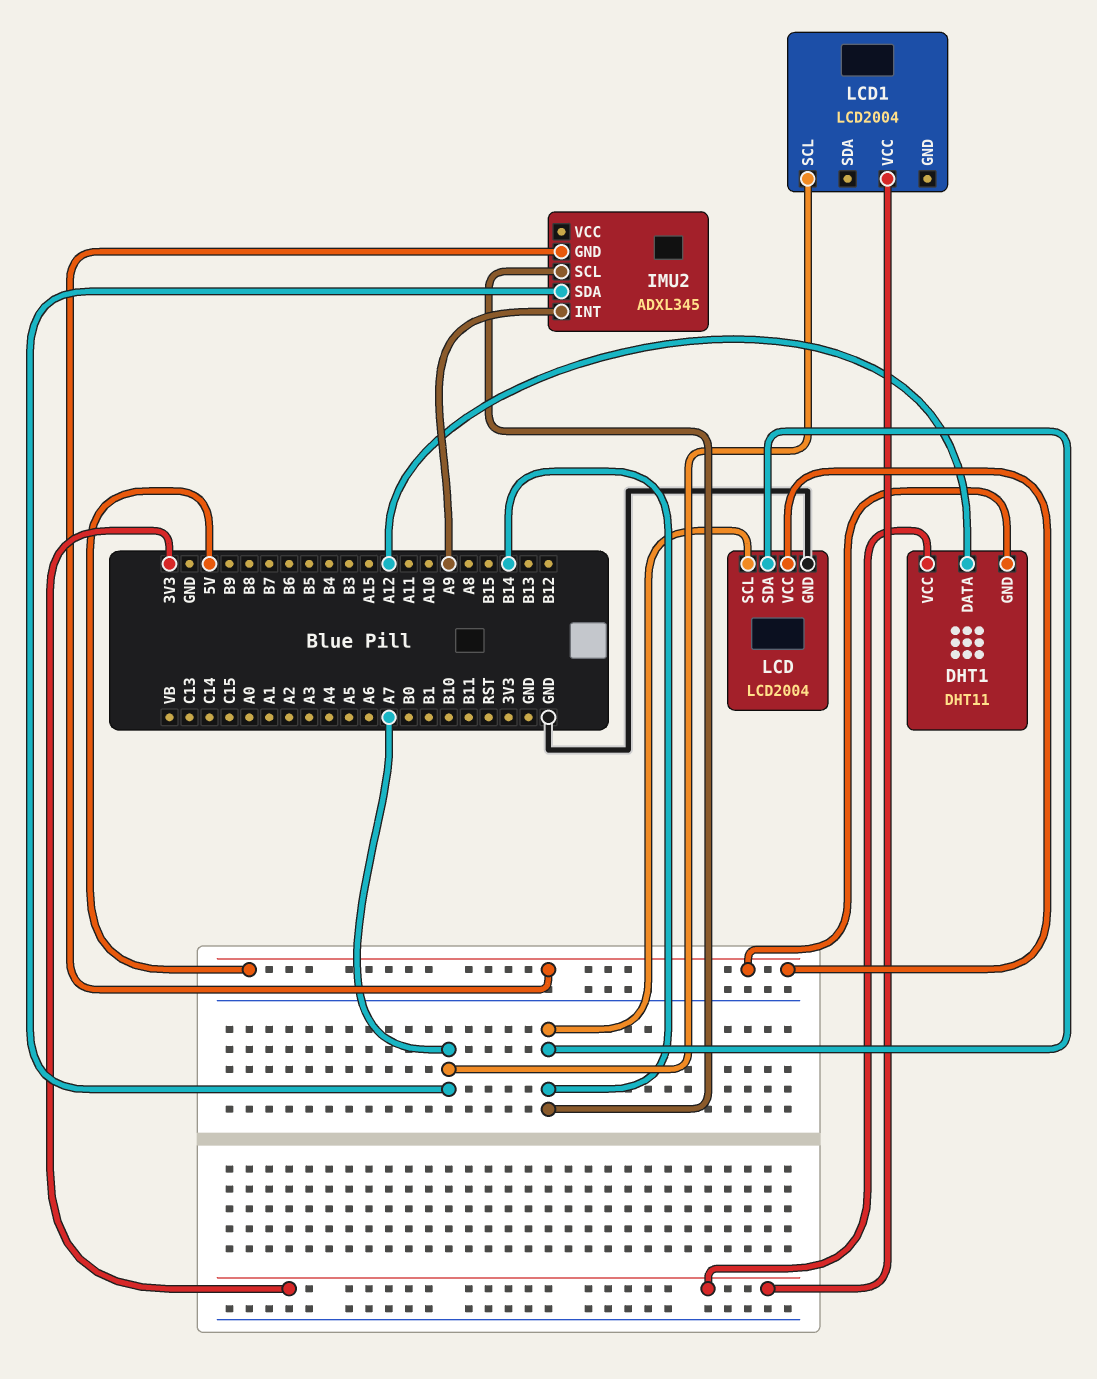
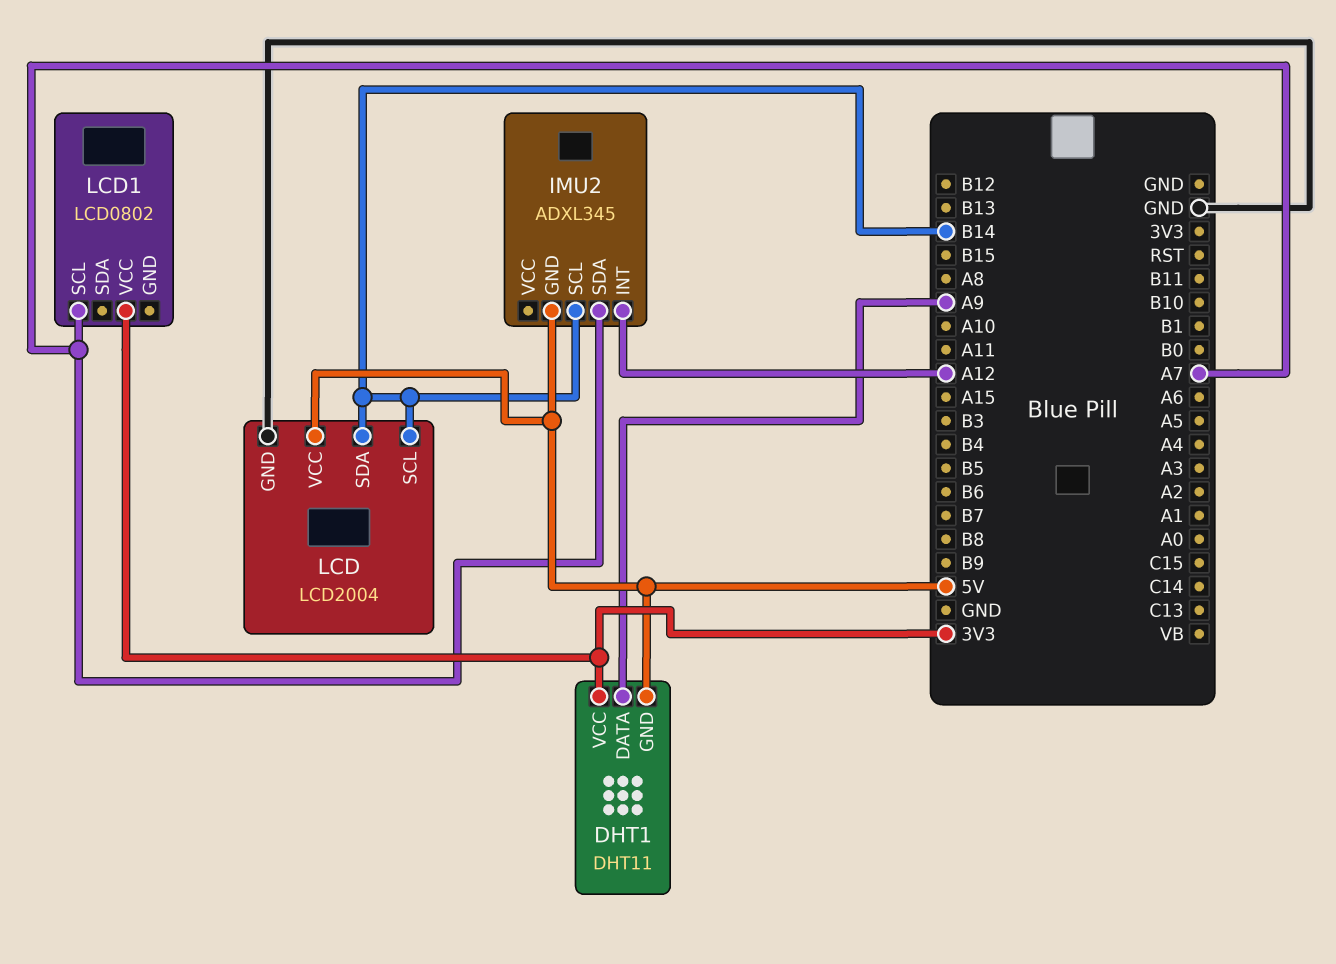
DHT1 pin DATA: A12 -> A9
IMU2 pin INT: A9 -> A12
LCD1: LCD2004 -> LCD0802

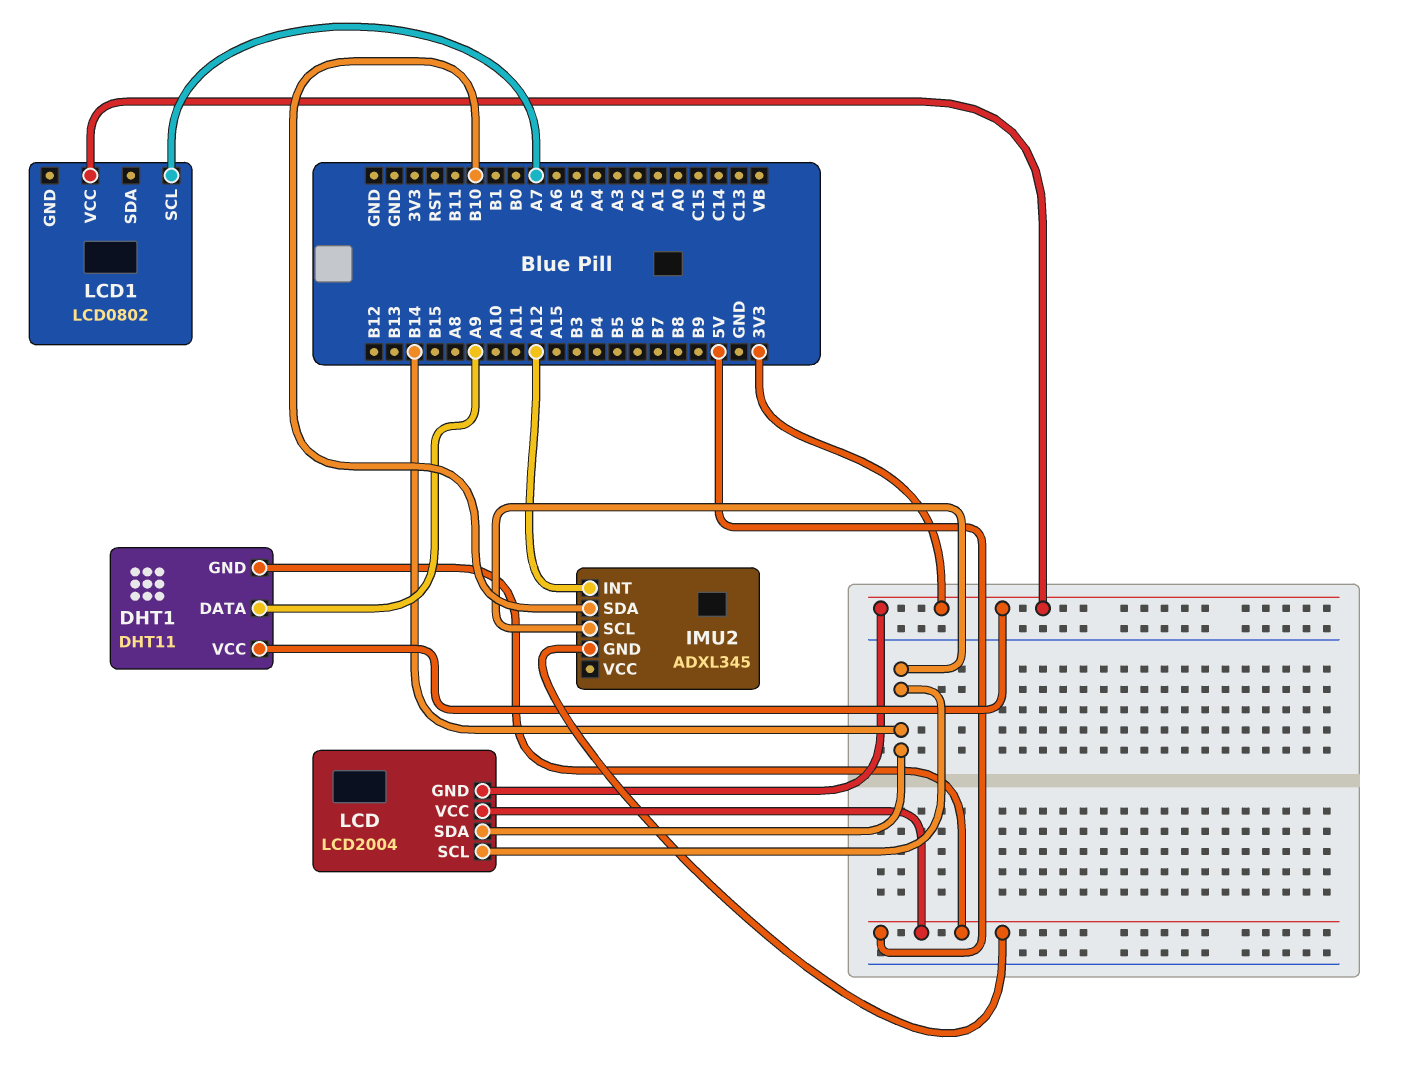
IMU2 pin SDA: A7 -> B10
LCD pin GND: GND -> 3V3

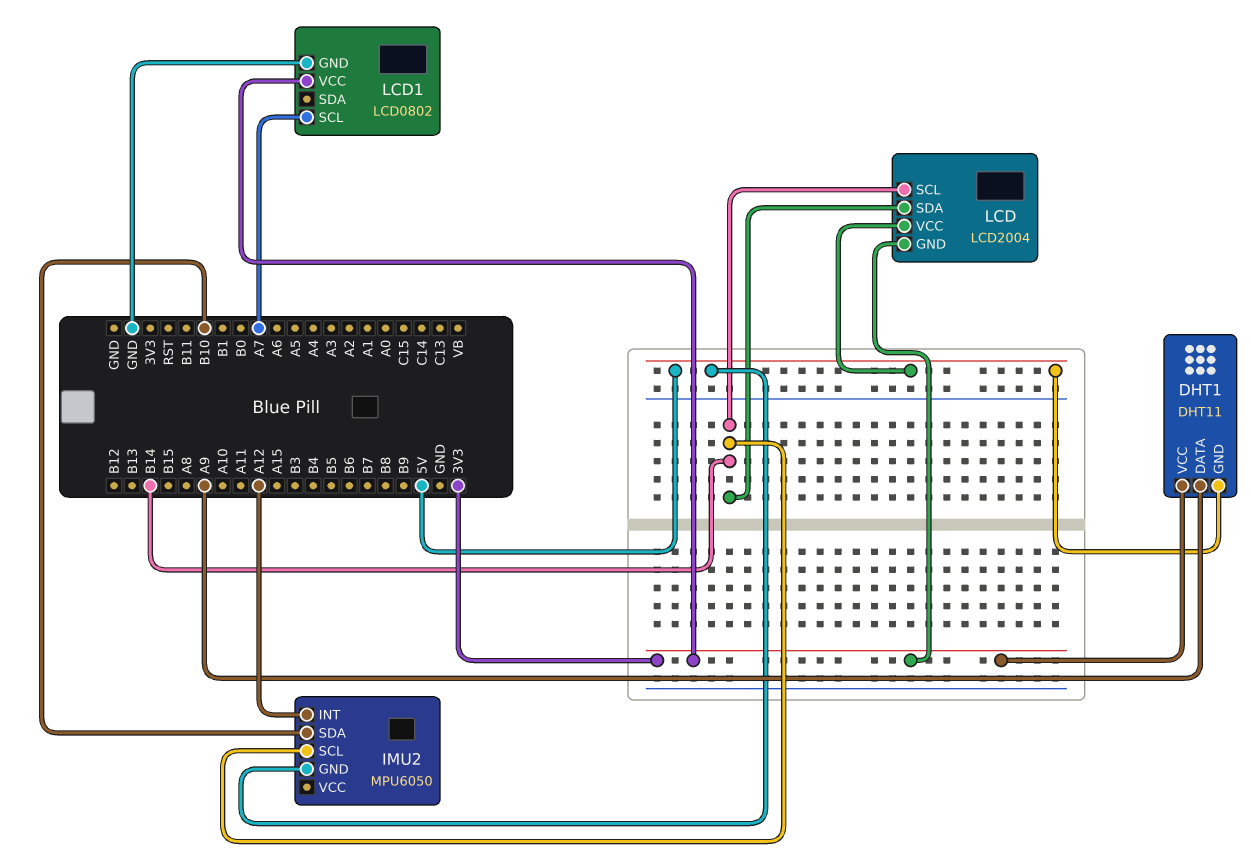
IMU2: ADXL345 -> MPU6050
LCD1 pin GND: none -> GND

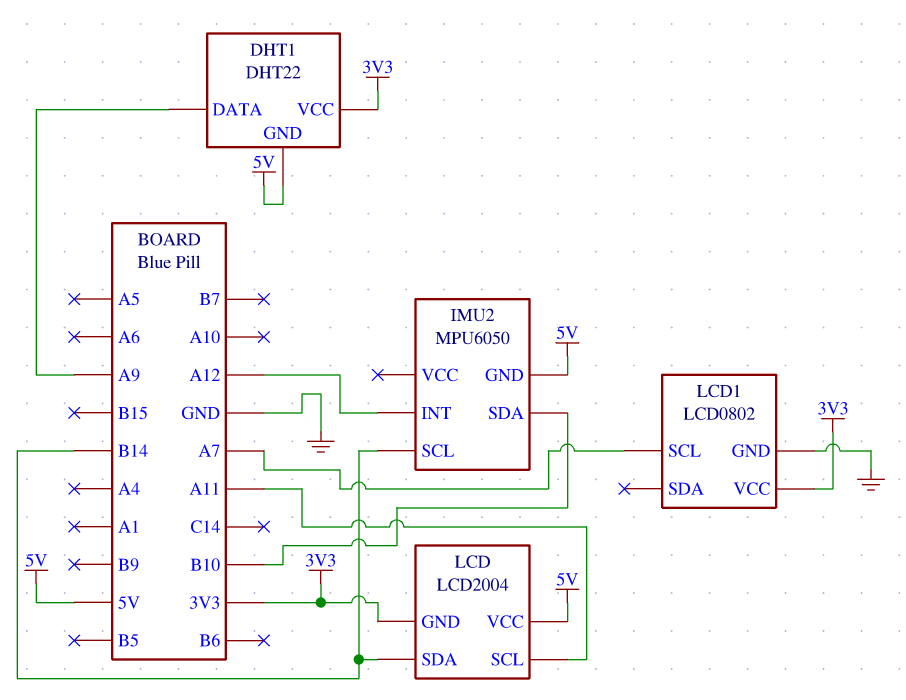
DHT1: DHT11 -> DHT22
LCD pin SCL: B14 -> A11

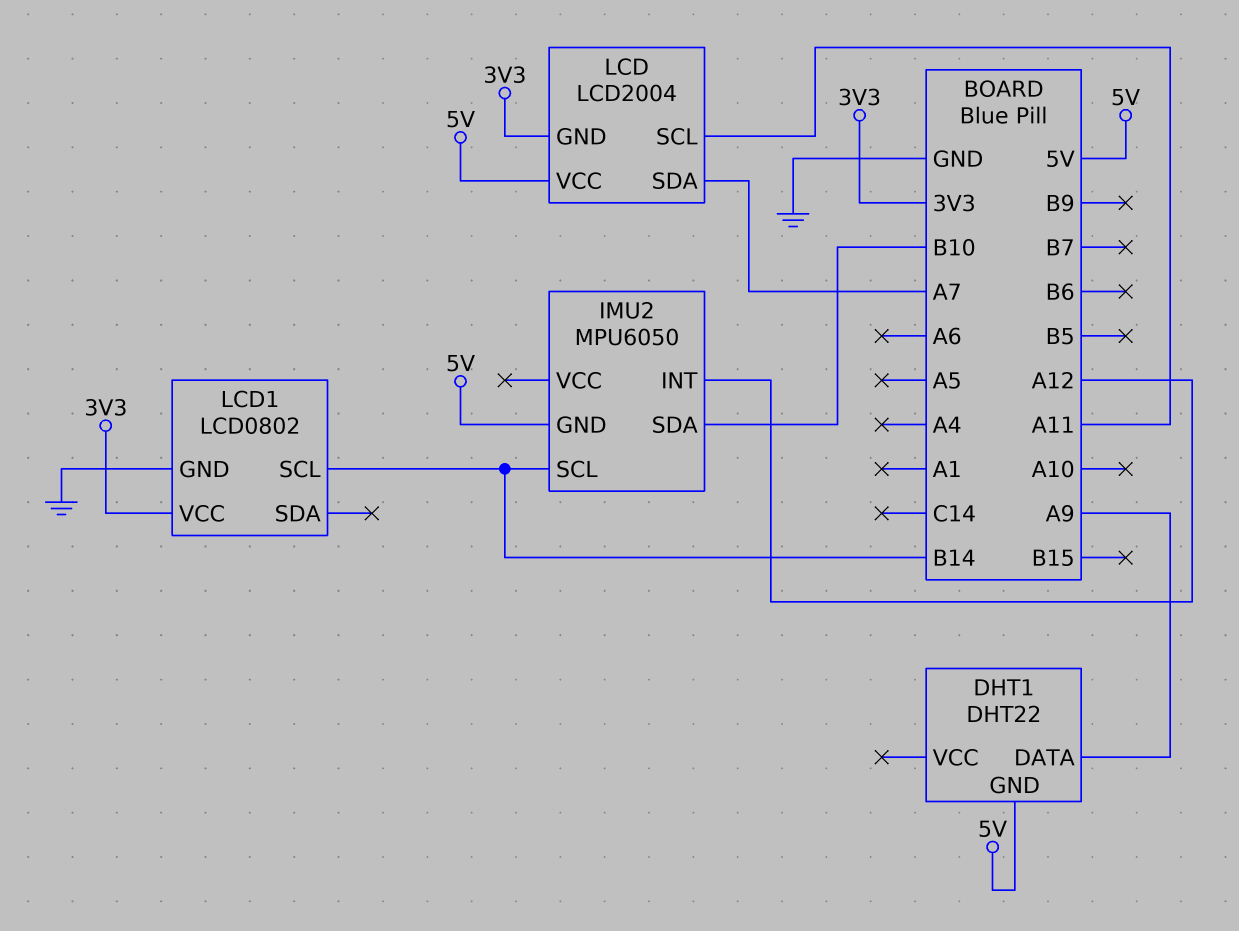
DHT1 pin VCC: 3V3 -> none
LCD pin SDA: B14 -> A7
LCD1 pin SCL: A7 -> B14

